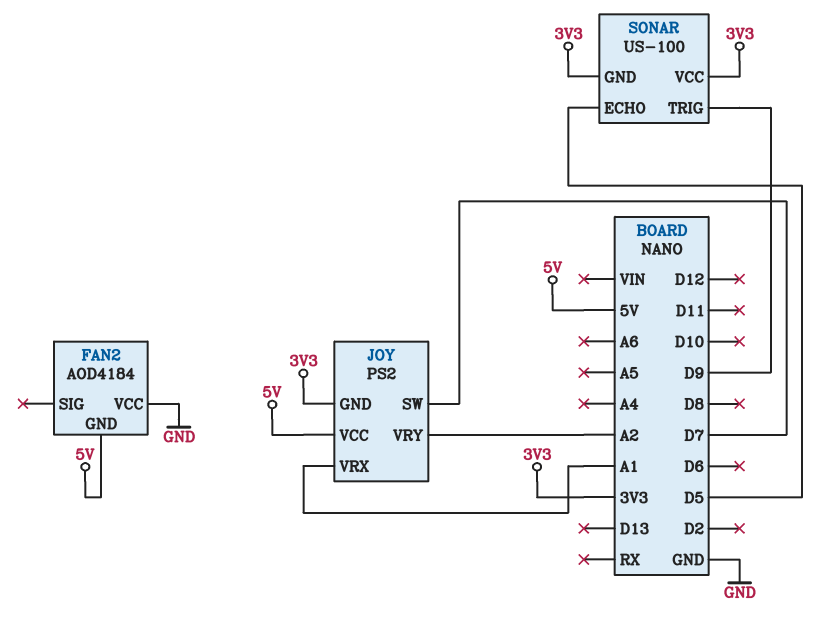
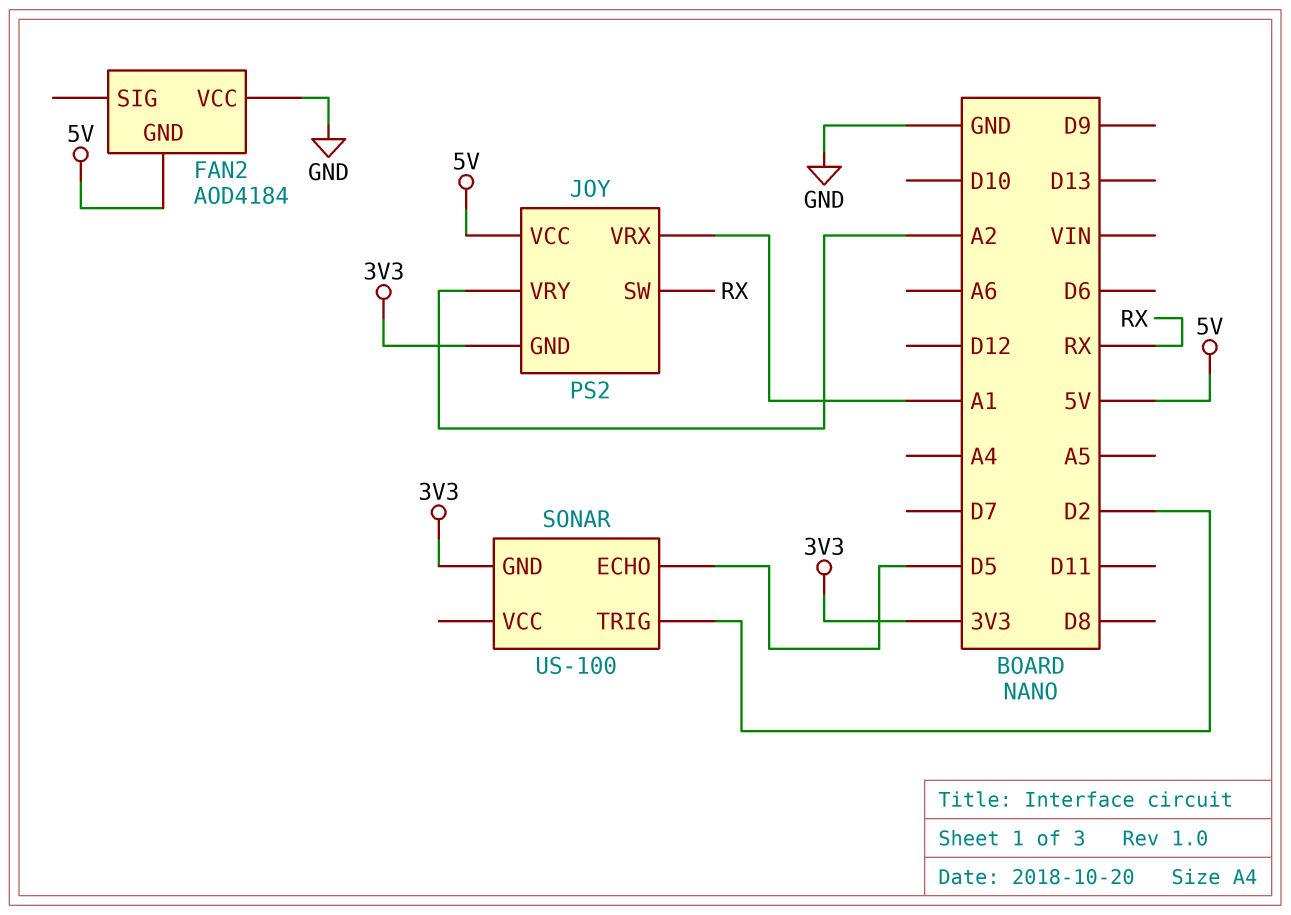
JOY pin SW: D7 -> RX
SONAR pin TRIG: D9 -> D2
SONAR pin VCC: 3V3 -> none

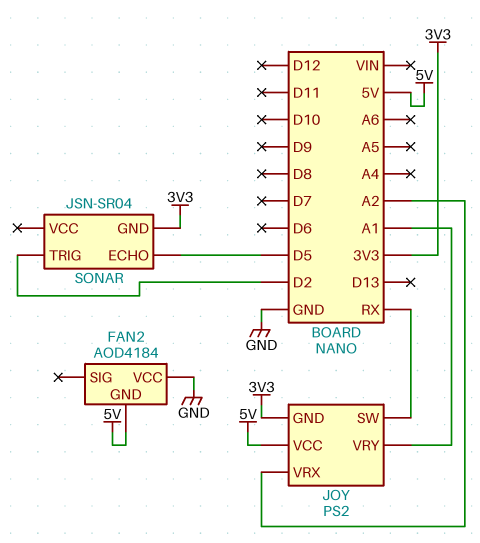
JOY pin VRX: A1 -> A2
JOY pin VRY: A2 -> A1
SONAR: US-100 -> JSN-SR04

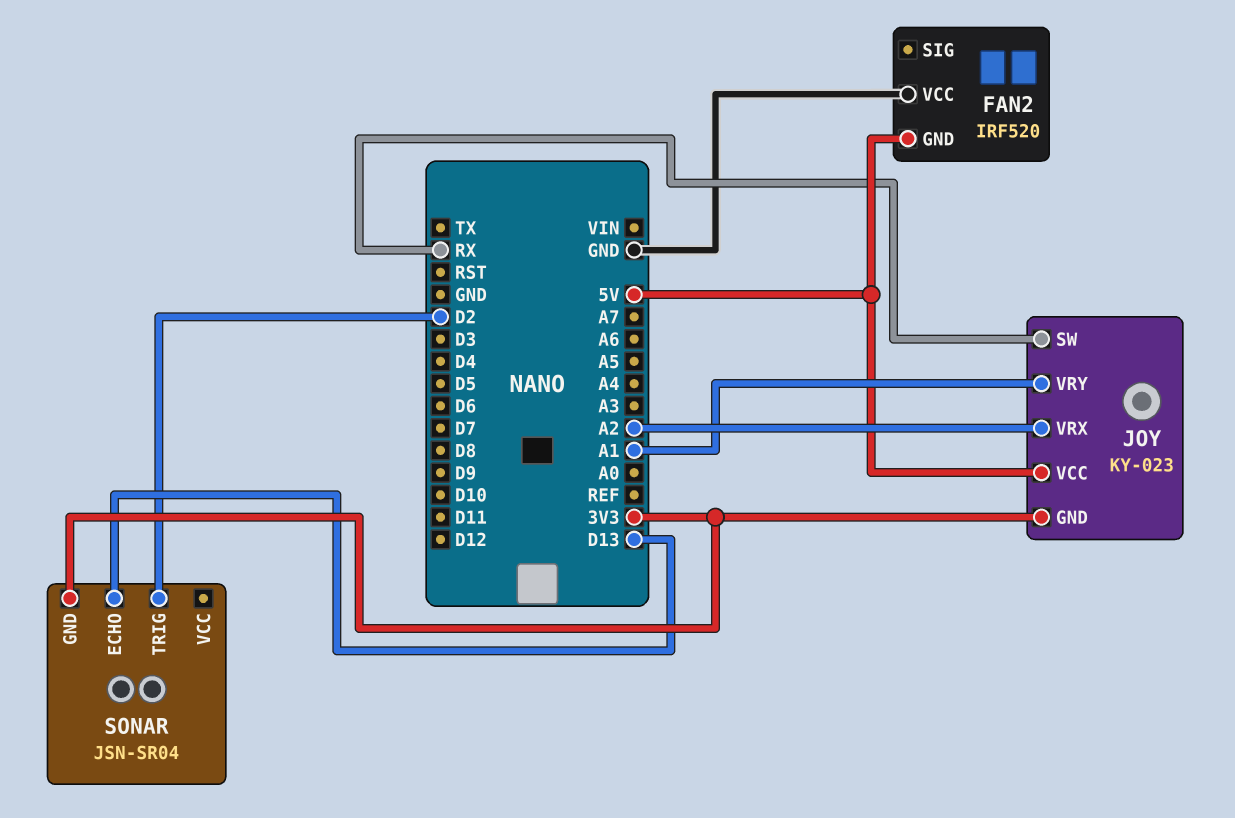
FAN2: AOD4184 -> IRF520
JOY: PS2 -> KY-023
SONAR pin ECHO: D5 -> D13

